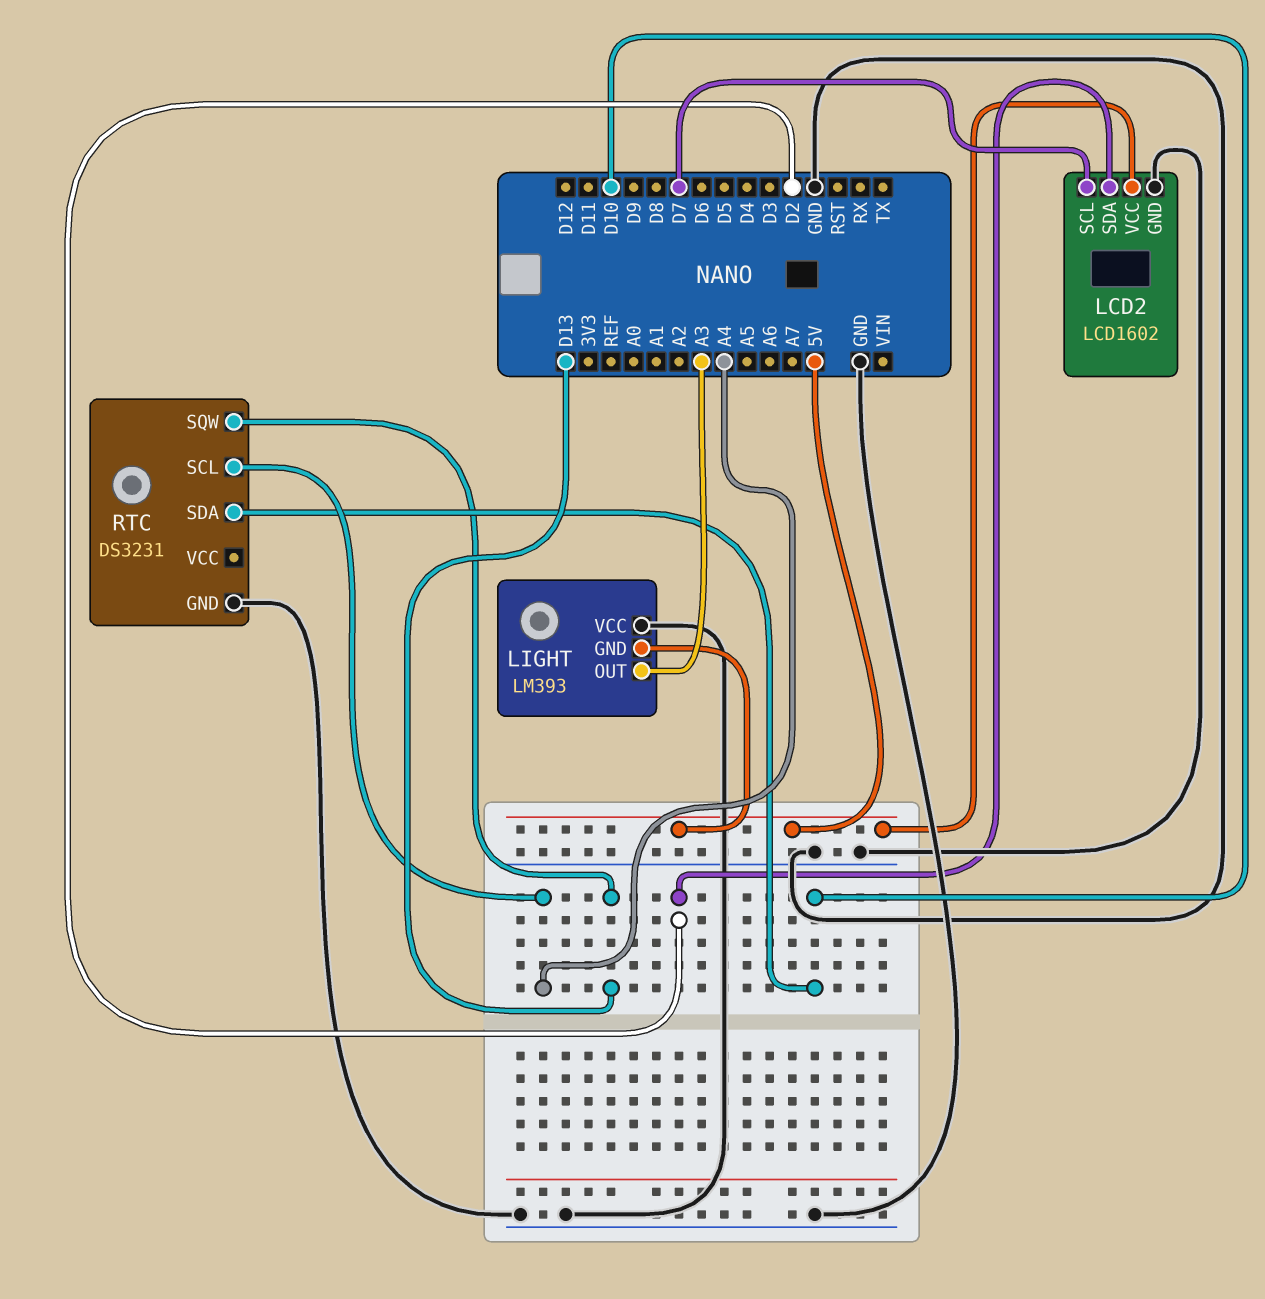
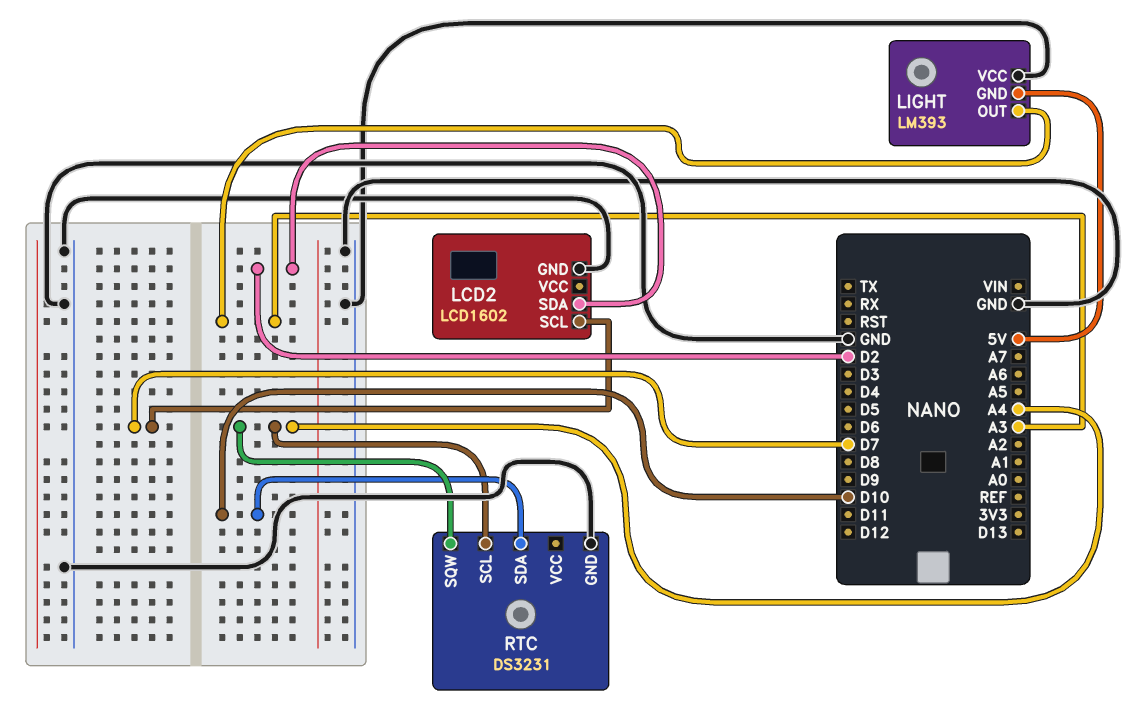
LCD2 pin VCC: 5V -> none
RTC pin SQW: D13 -> A4

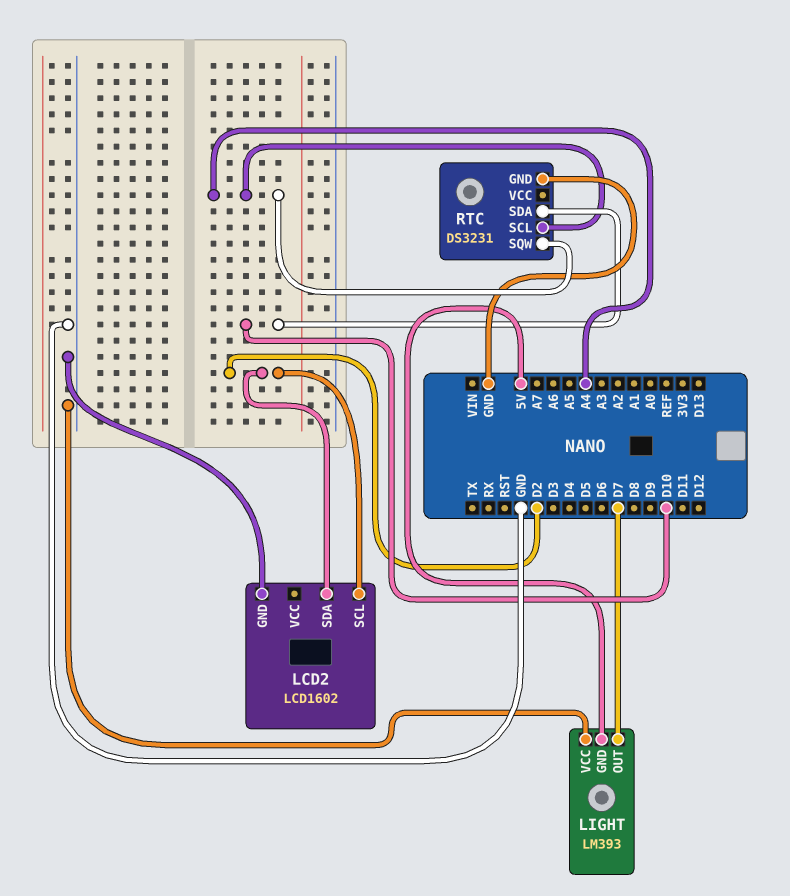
LCD2 pin SCL: D7 -> D2
LIGHT pin OUT: A3 -> D7

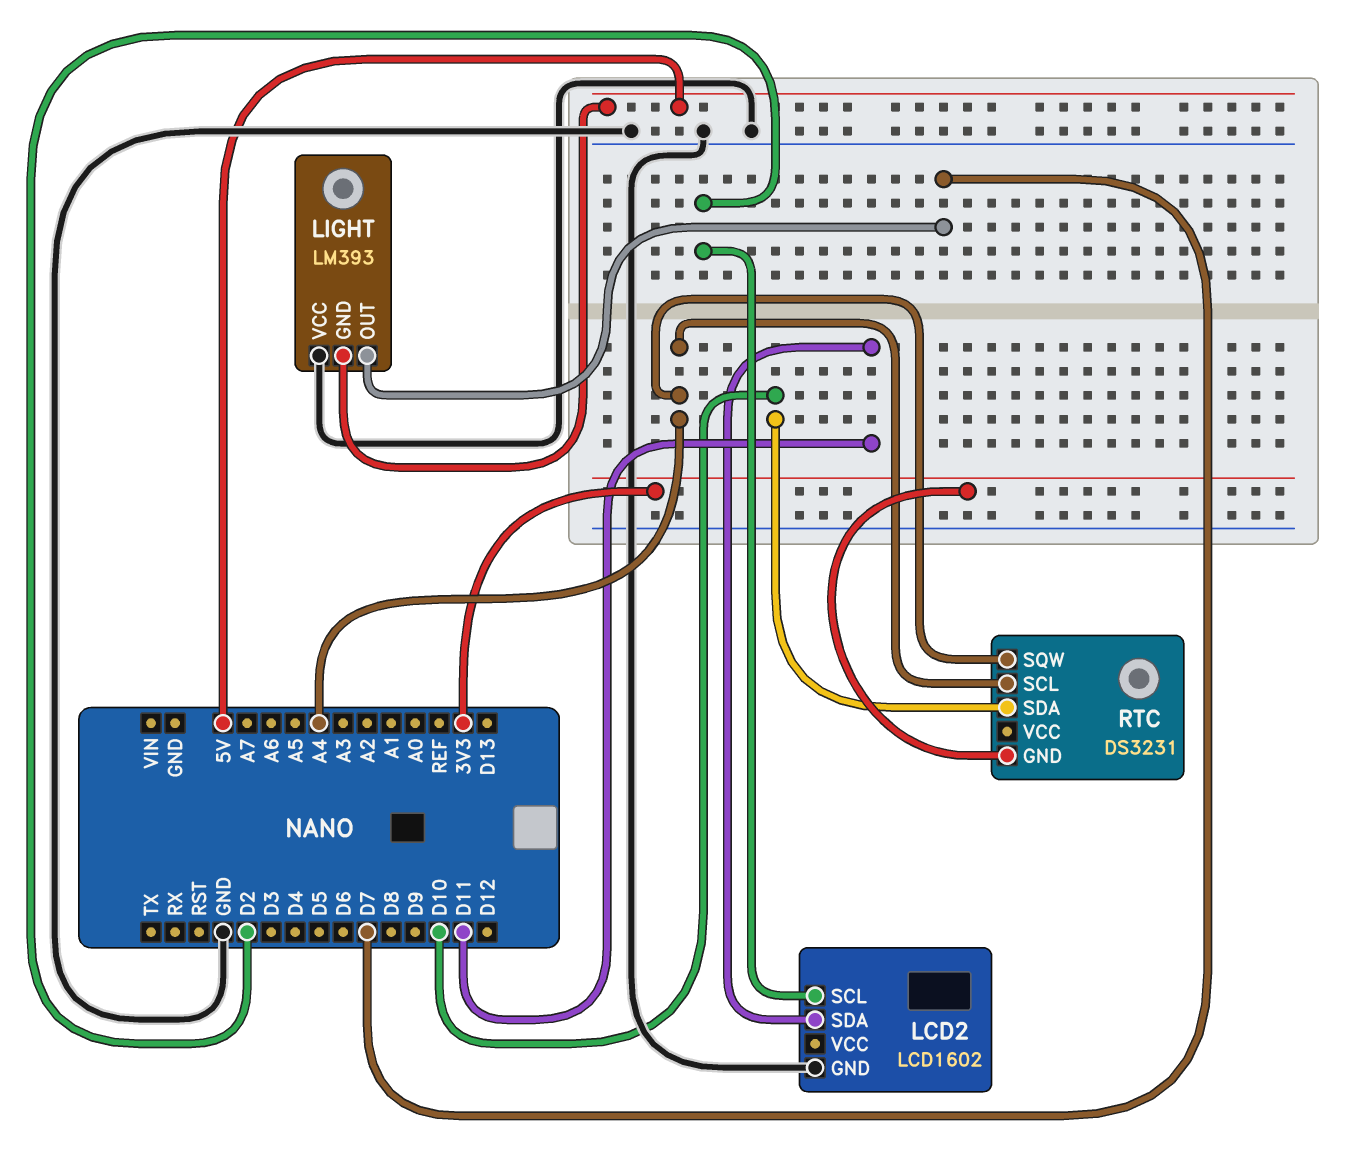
LCD2 pin SDA: D2 -> D11
RTC pin GND: GND -> 3V3

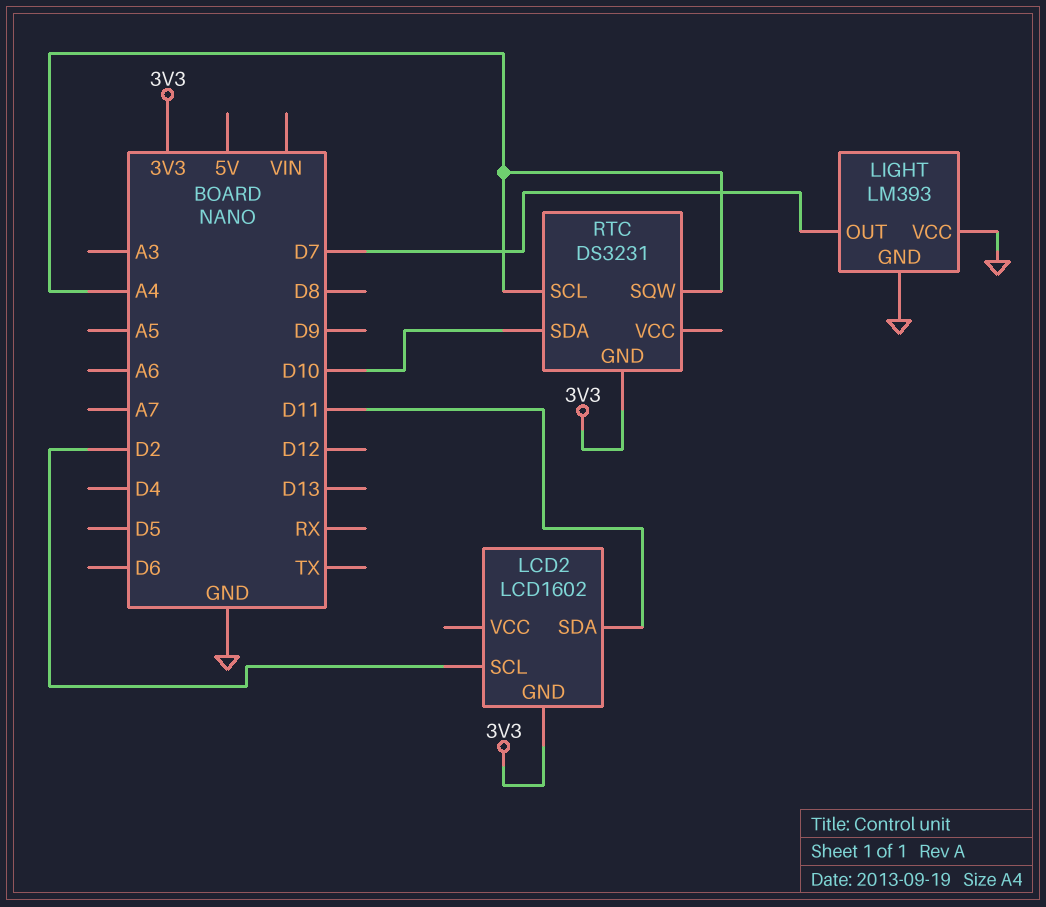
LCD2 pin GND: GND -> 3V3
LIGHT pin GND: 5V -> GND

